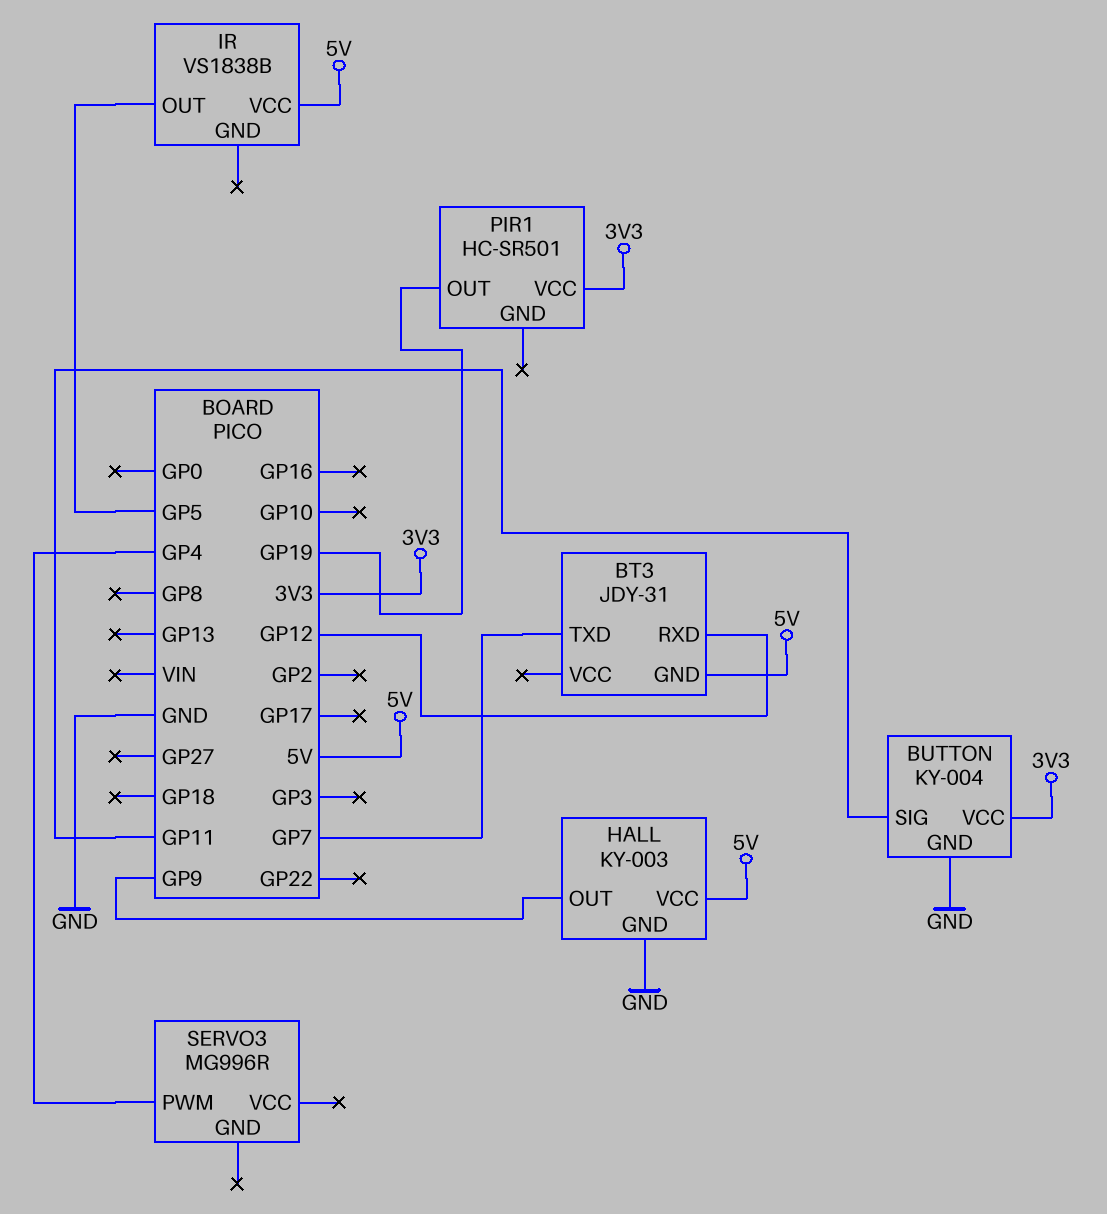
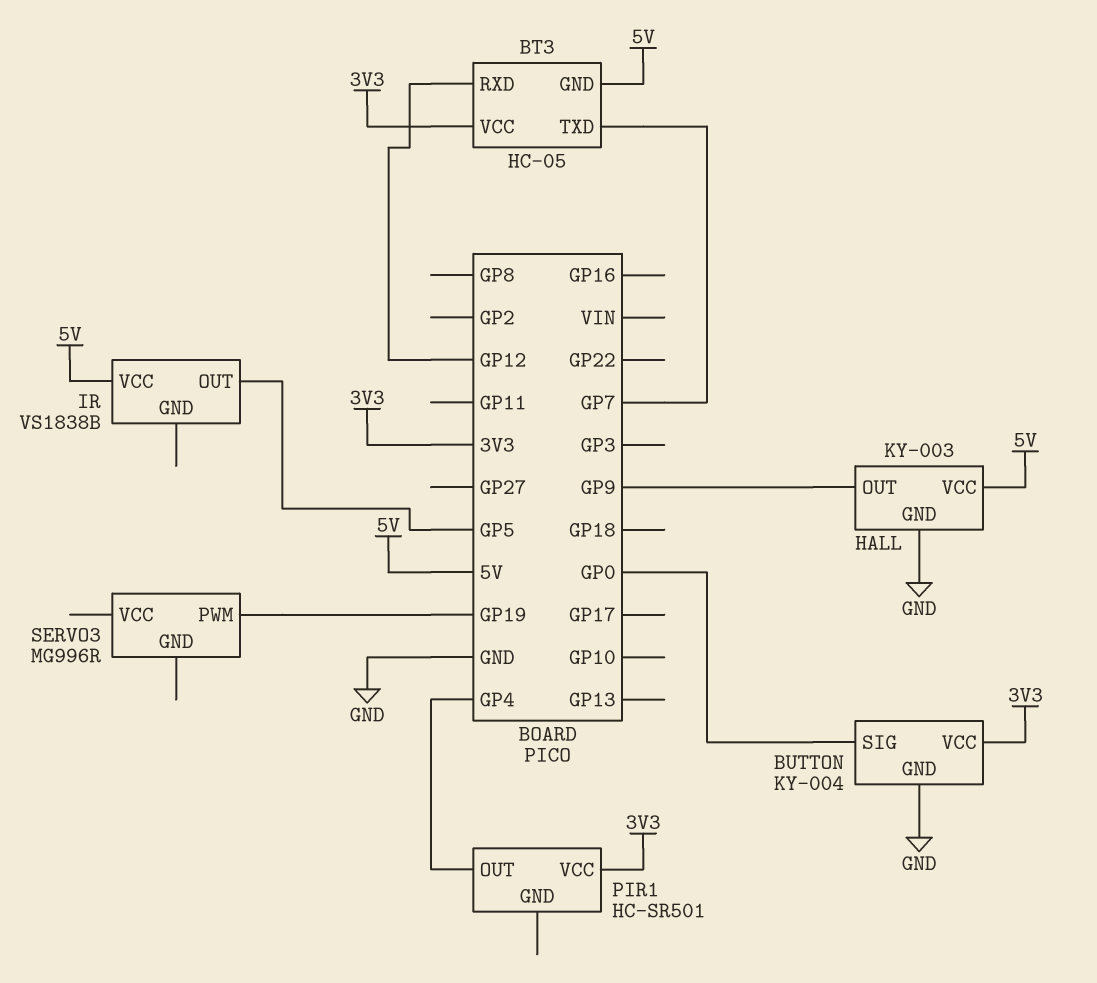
BT3: JDY-31 -> HC-05
BT3 pin VCC: none -> 3V3
BUTTON pin SIG: GP11 -> GP0
PIR1 pin OUT: GP19 -> GP4
SERVO3 pin PWM: GP4 -> GP19

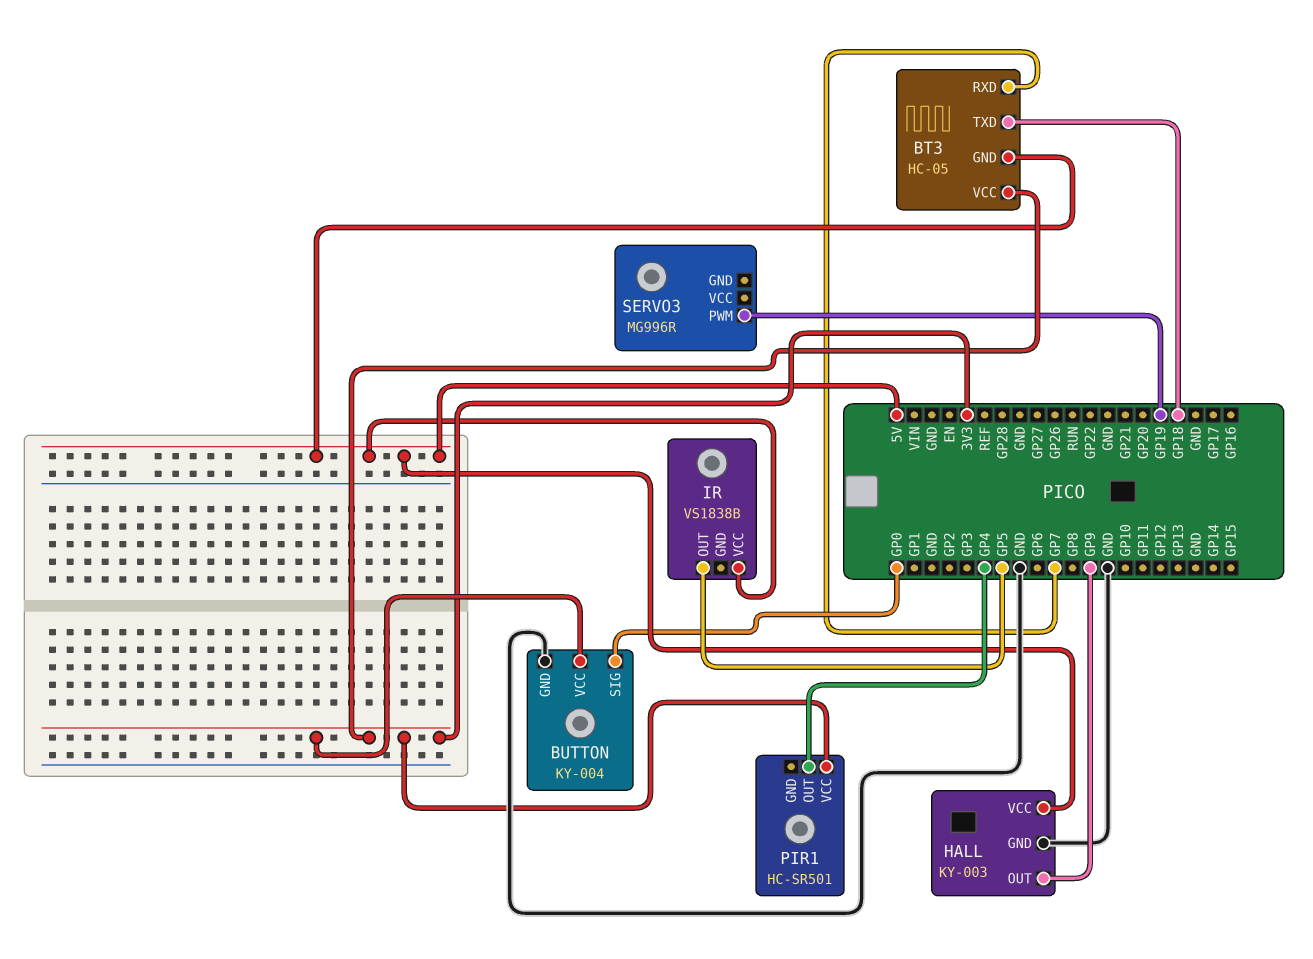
BT3 pin RXD: GP12 -> GP7
BT3 pin TXD: GP7 -> GP18

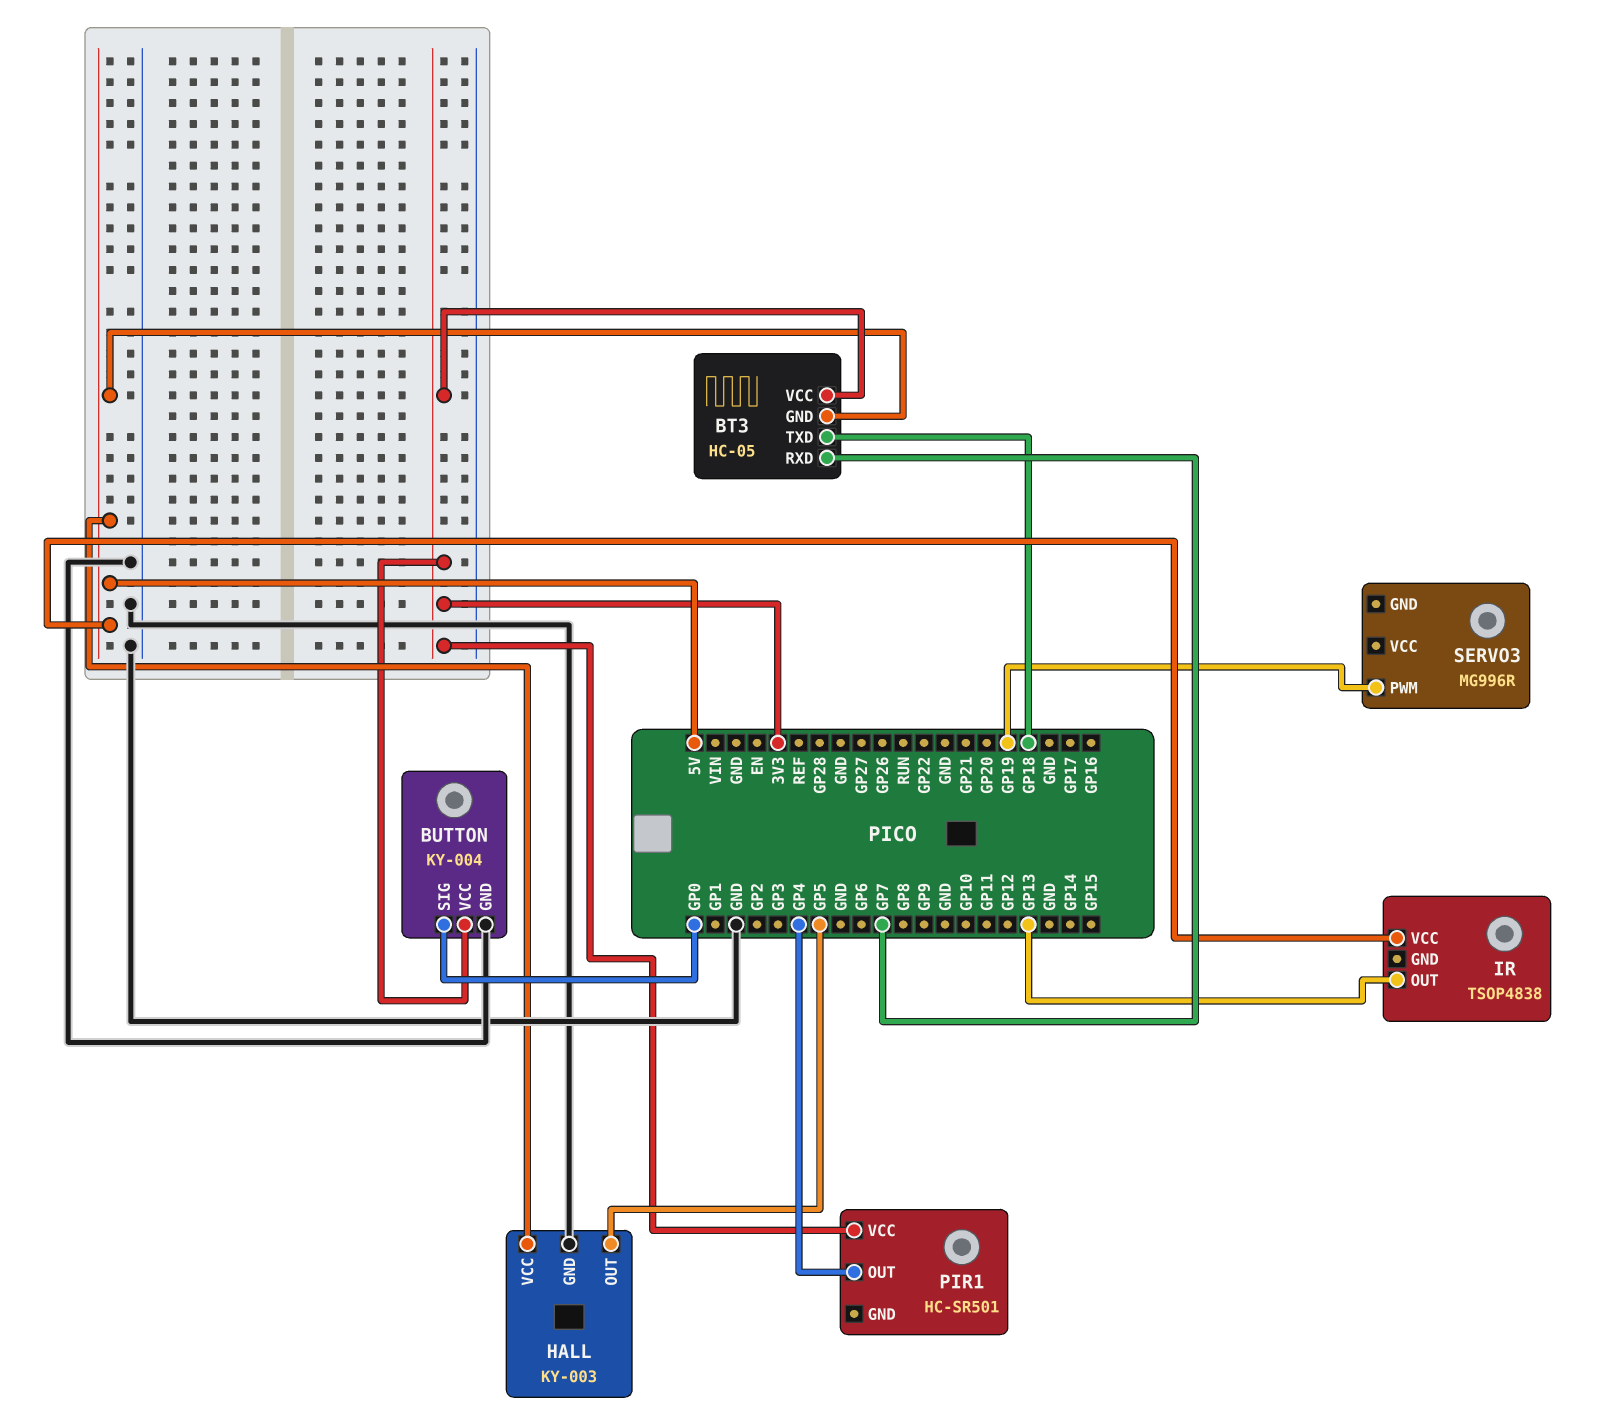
HALL pin OUT: GP9 -> GP5
IR: VS1838B -> TSOP4838
IR pin OUT: GP5 -> GP13

